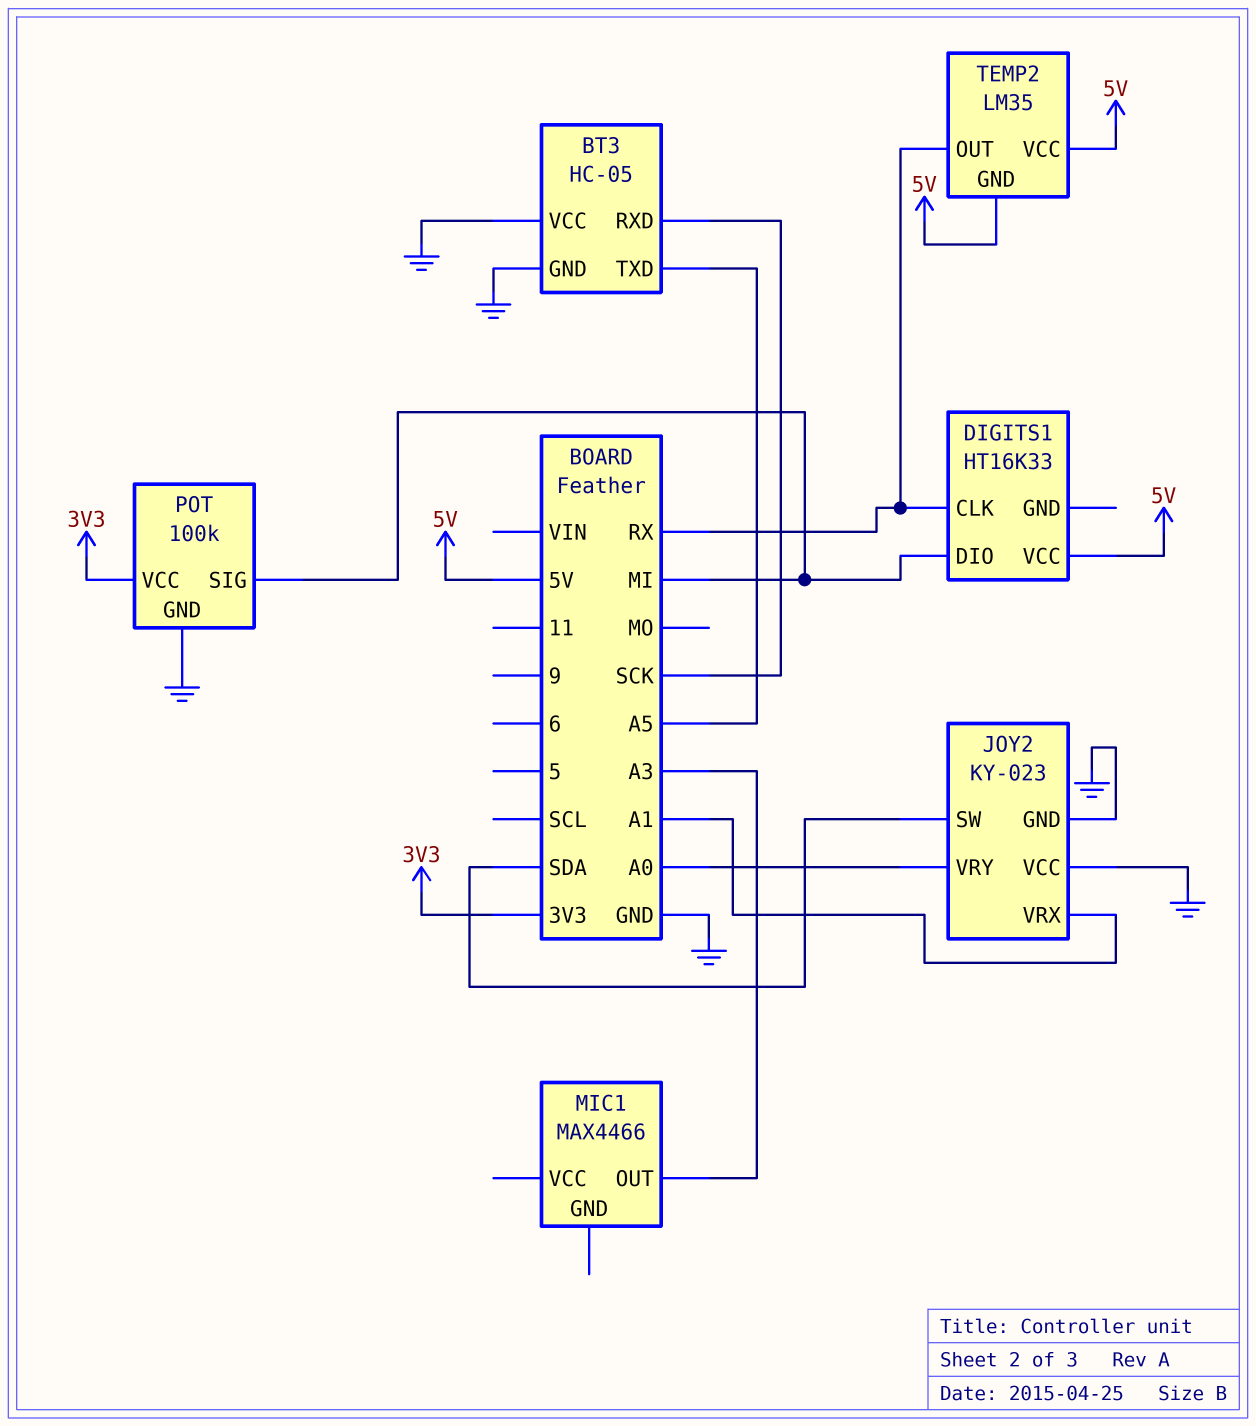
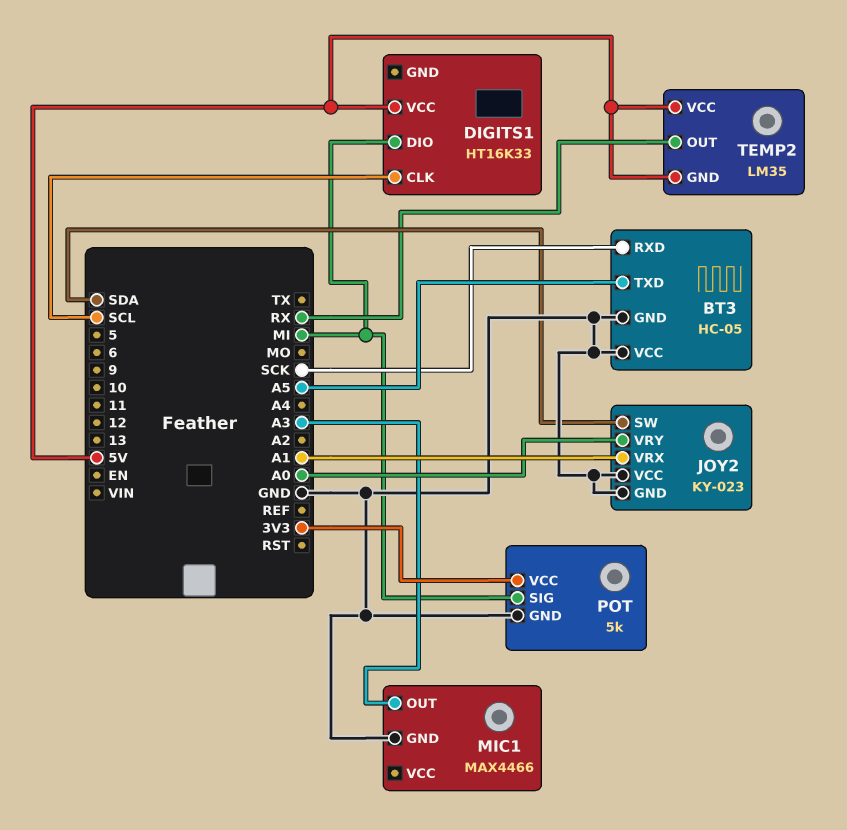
DIGITS1 pin CLK: RX -> SCL
MIC1 pin GND: none -> GND
POT: 100k -> 5k

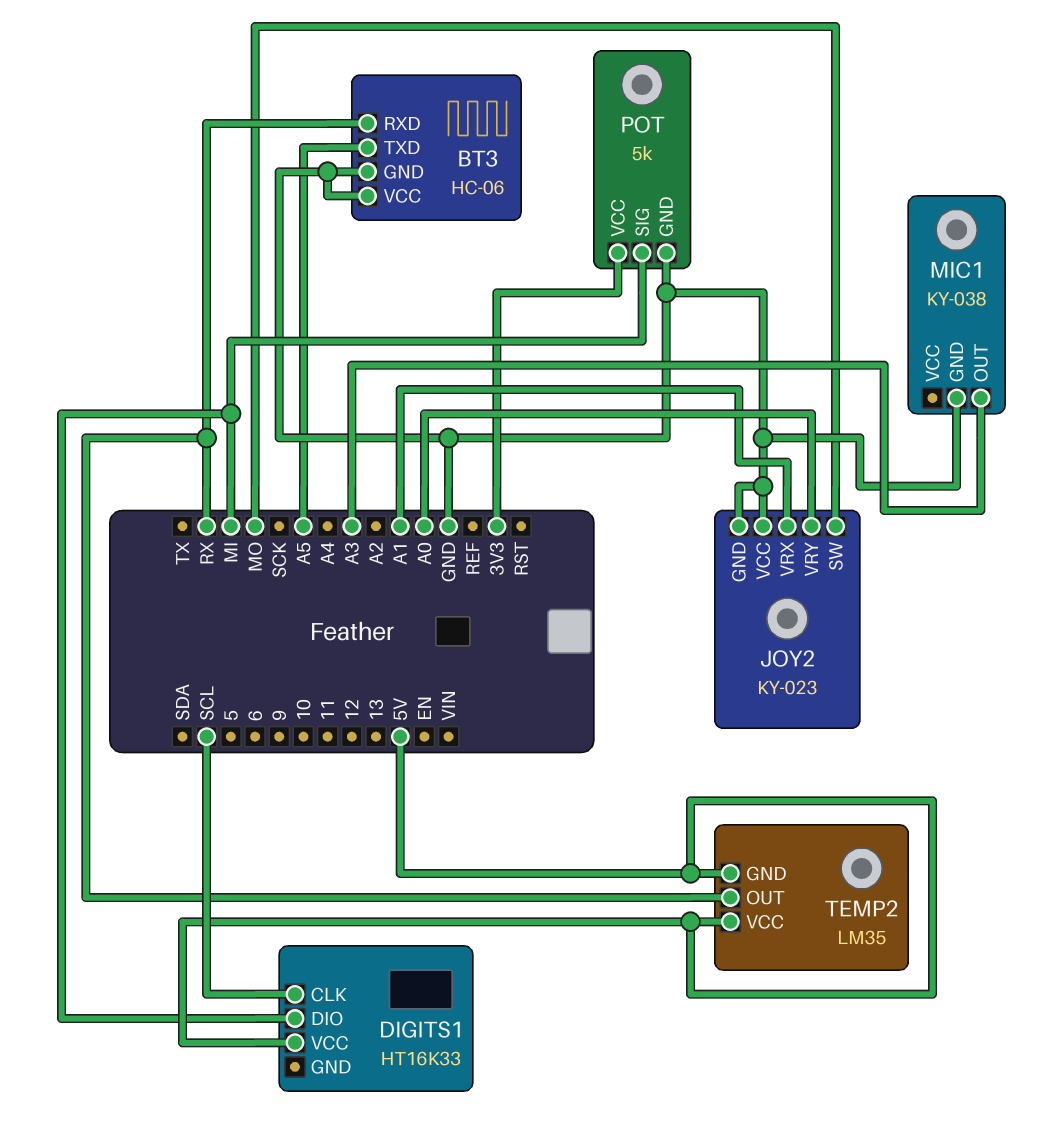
BT3: HC-05 -> HC-06
BT3 pin RXD: SCK -> RX
JOY2 pin SW: SDA -> MO
MIC1: MAX4466 -> KY-038

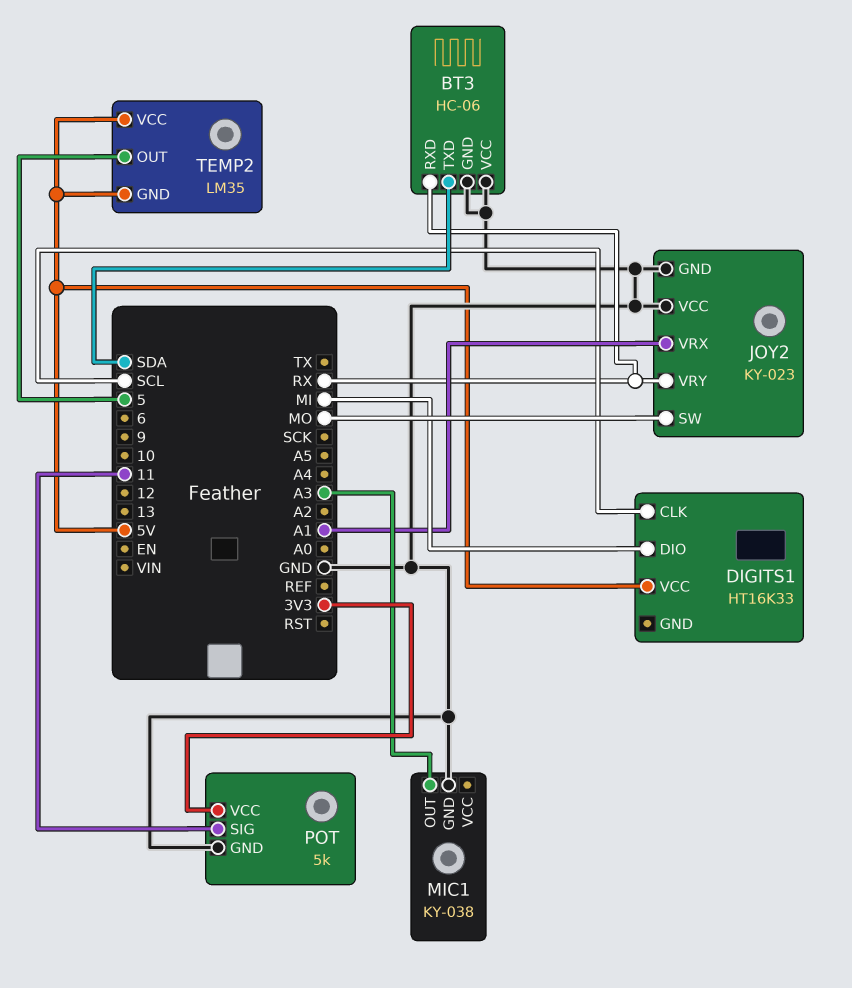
BT3 pin TXD: A5 -> SDA
JOY2 pin VRY: A0 -> RX
POT pin SIG: MI -> 11
TEMP2 pin OUT: RX -> 5

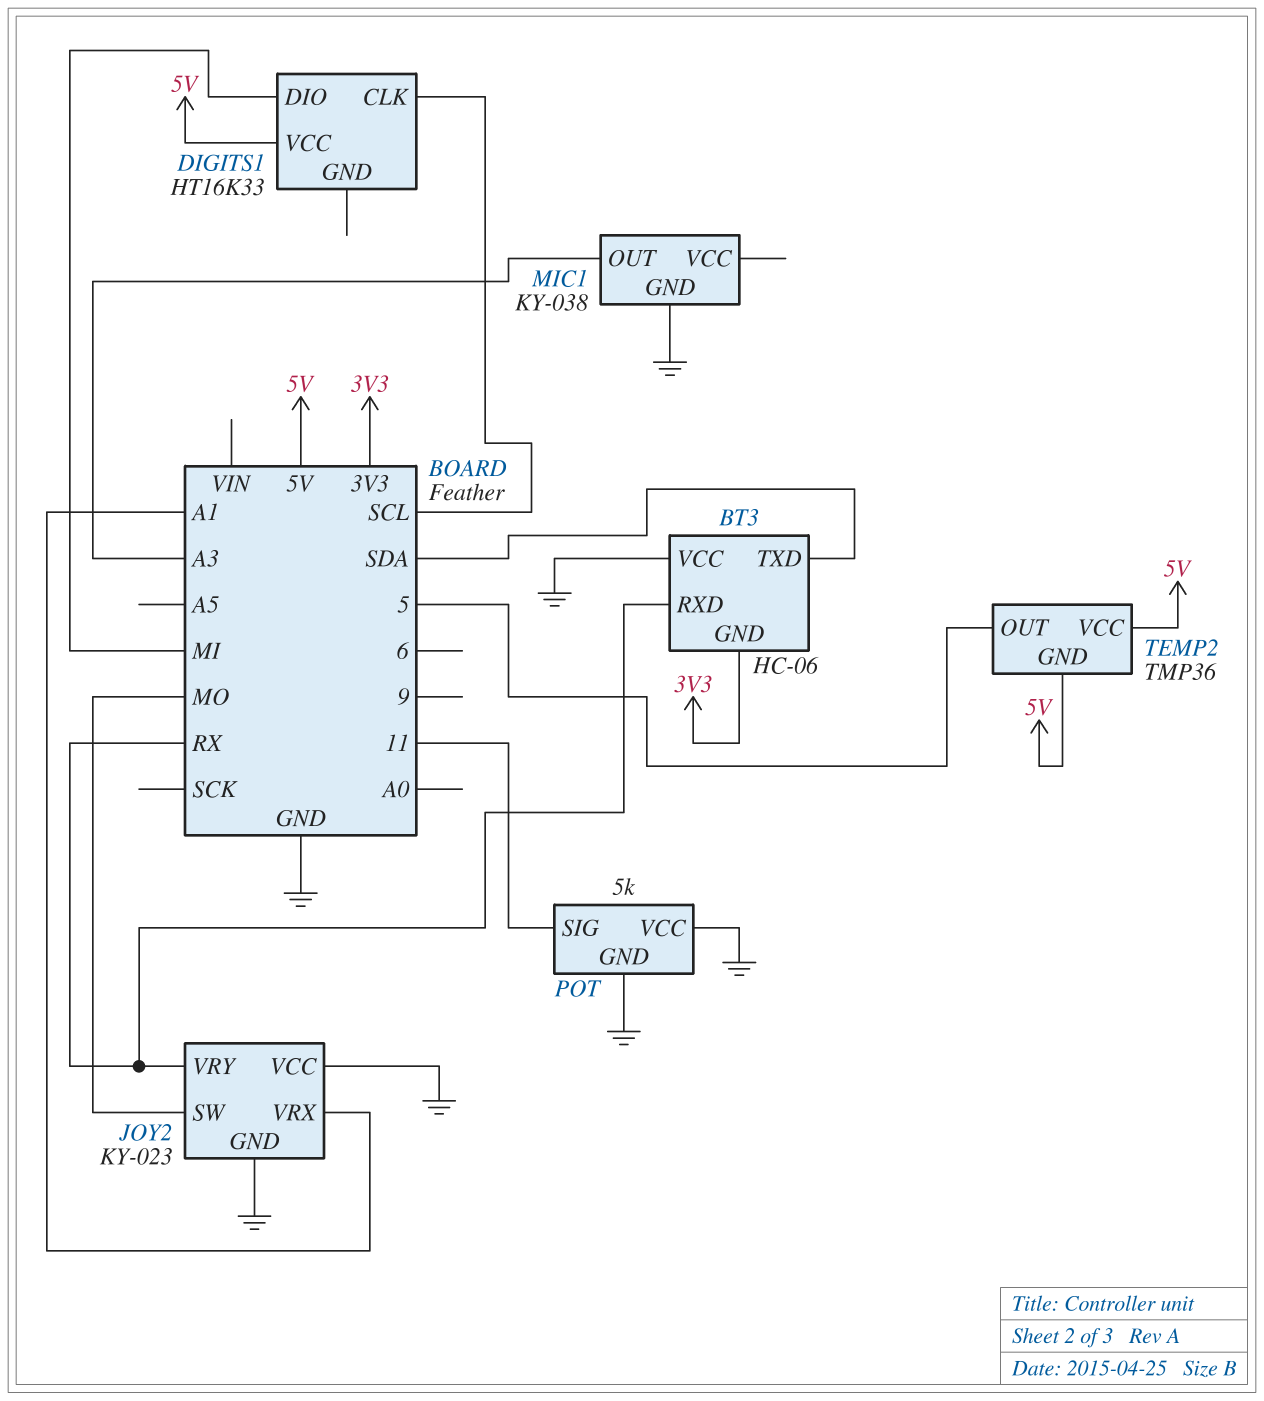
BT3 pin GND: GND -> 3V3
POT pin VCC: 3V3 -> GND
TEMP2: LM35 -> TMP36

